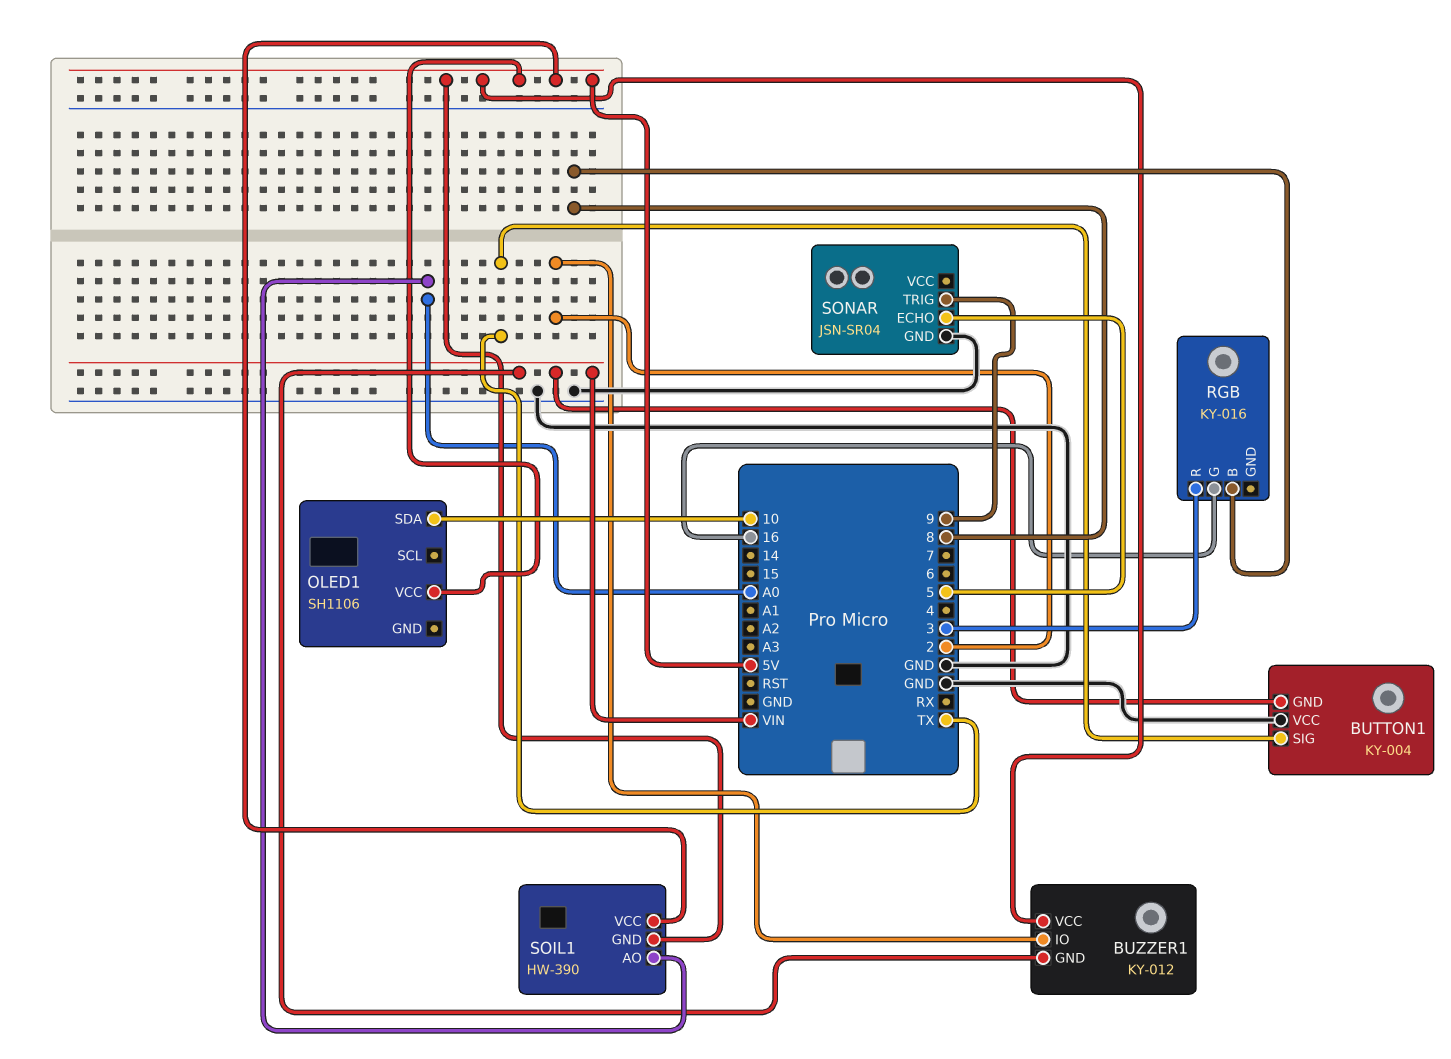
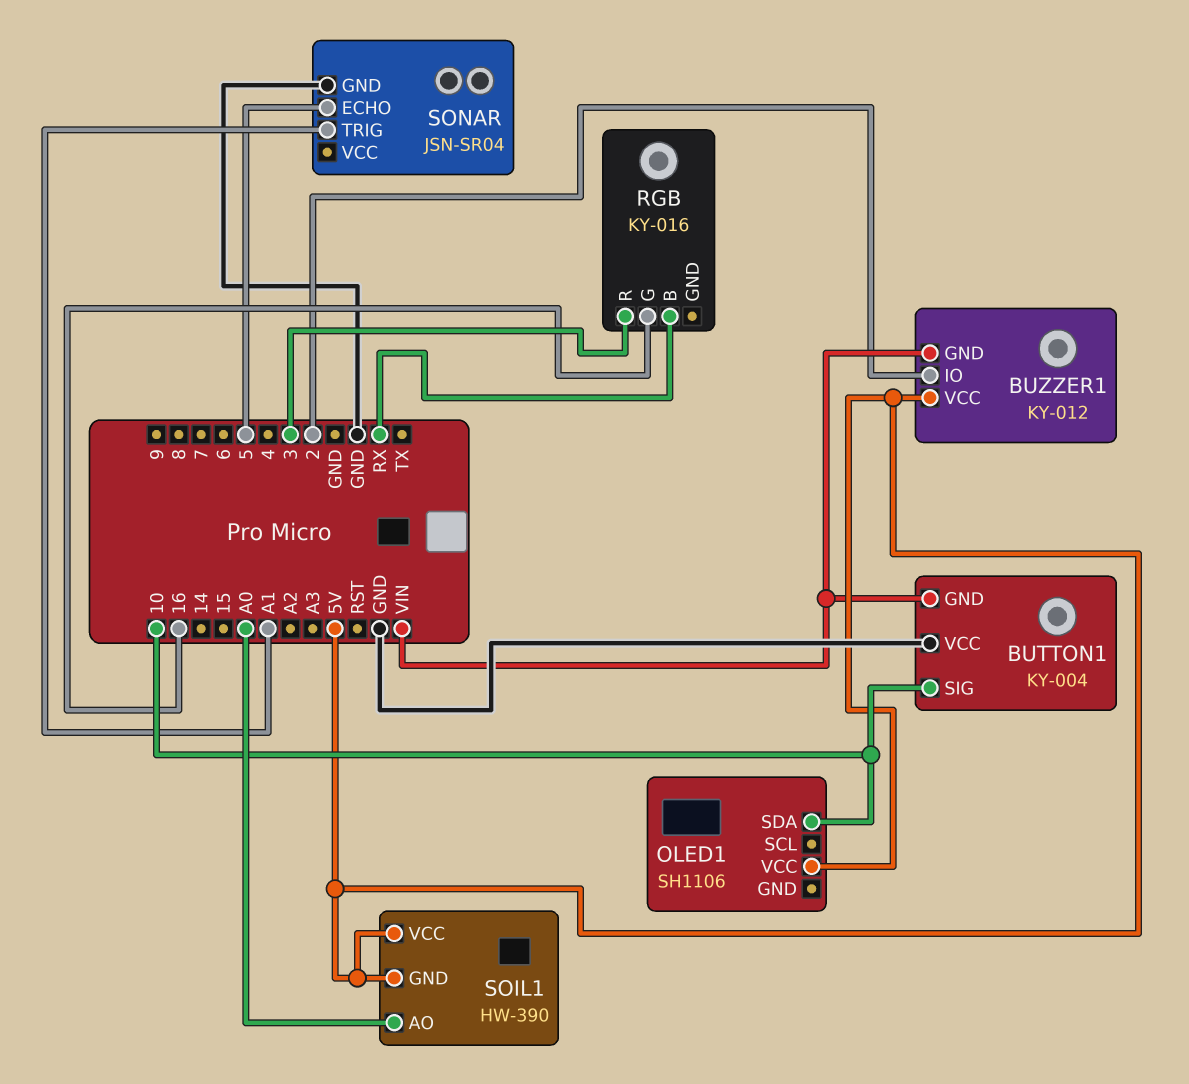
BUTTON1 pin SIG: TX -> 10
RGB pin B: 8 -> RX
SONAR pin TRIG: 9 -> A1

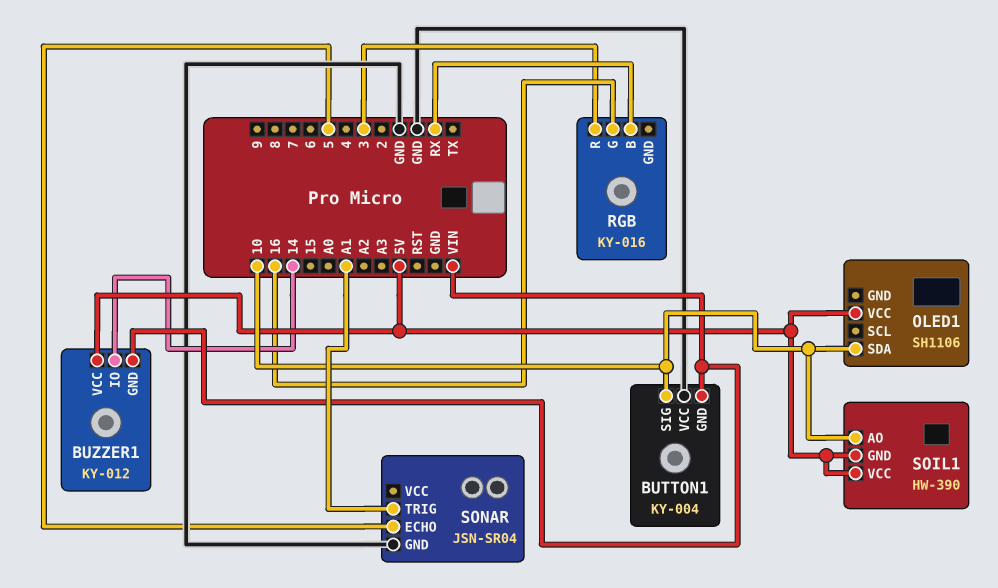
BUZZER1 pin IO: 2 -> 14
SOIL1 pin AO: A0 -> 10

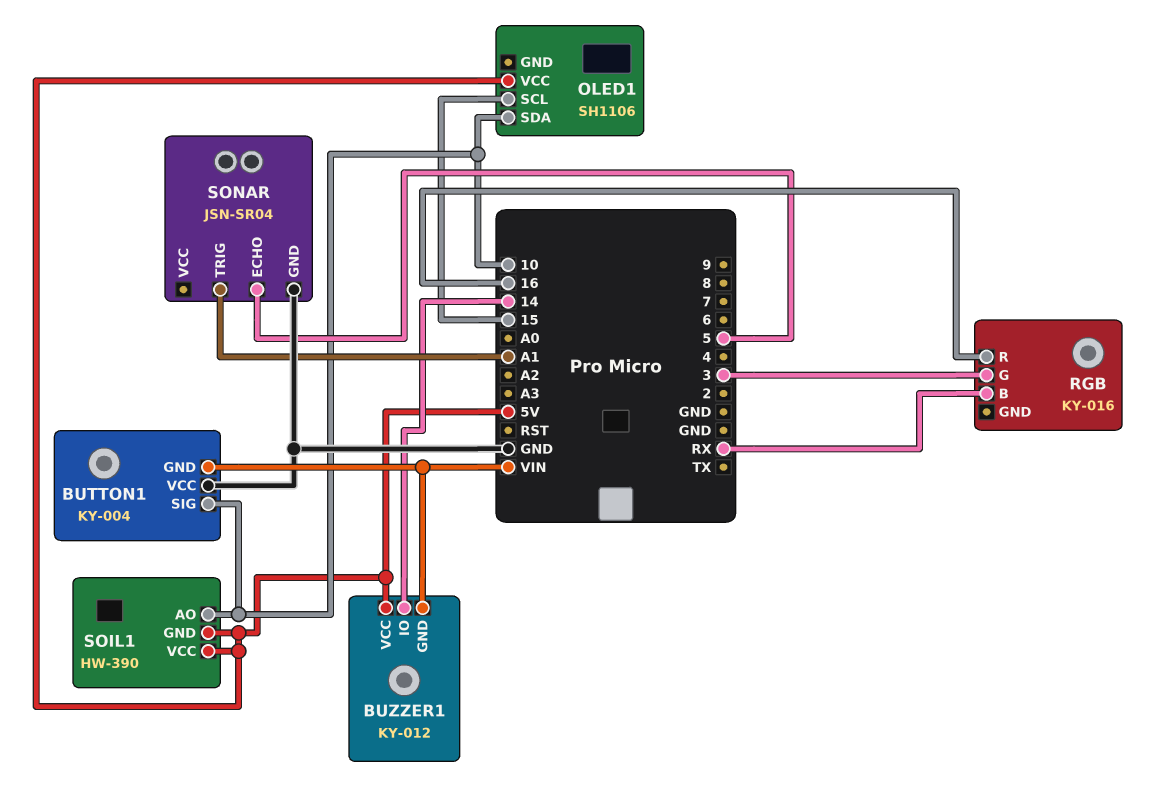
OLED1 pin SCL: none -> 15
RGB pin G: 16 -> 3
RGB pin R: 3 -> 16

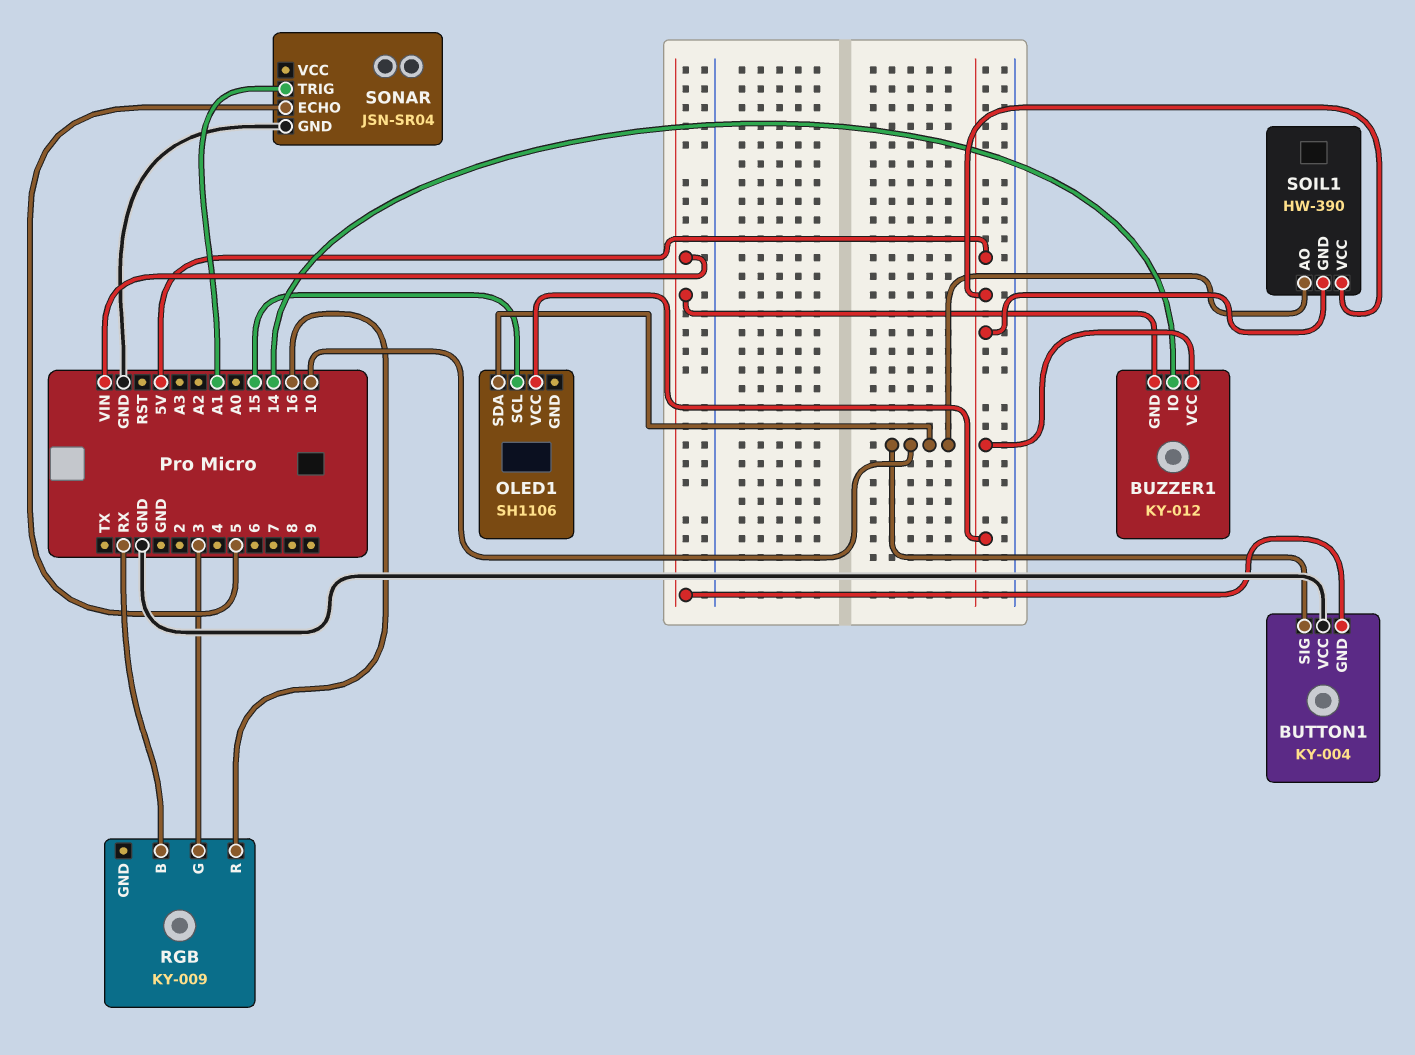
RGB: KY-016 -> KY-009

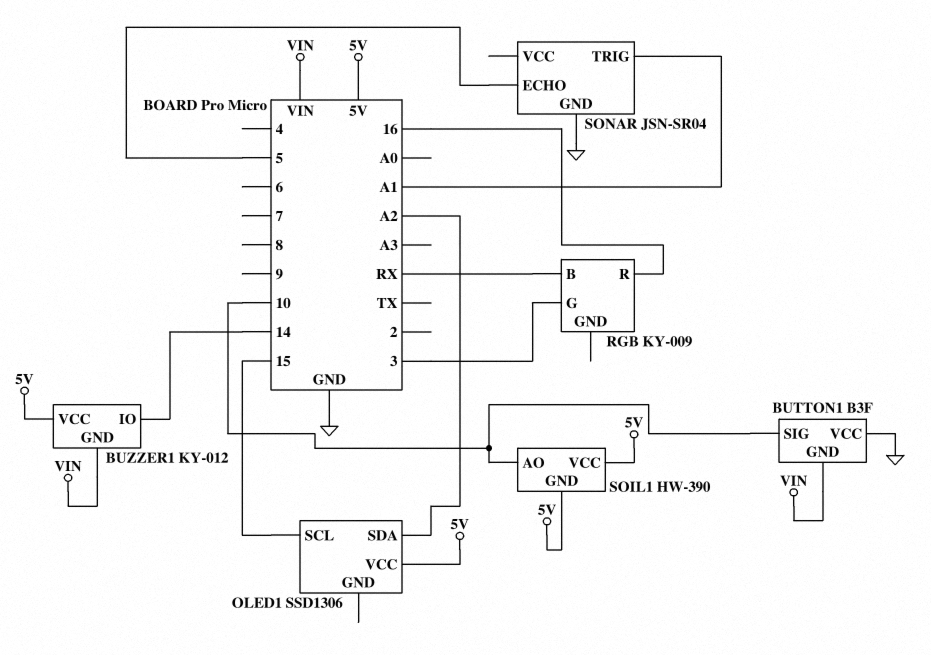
BUTTON1: KY-004 -> B3F
OLED1: SH1106 -> SSD1306
OLED1 pin SDA: 10 -> A2

